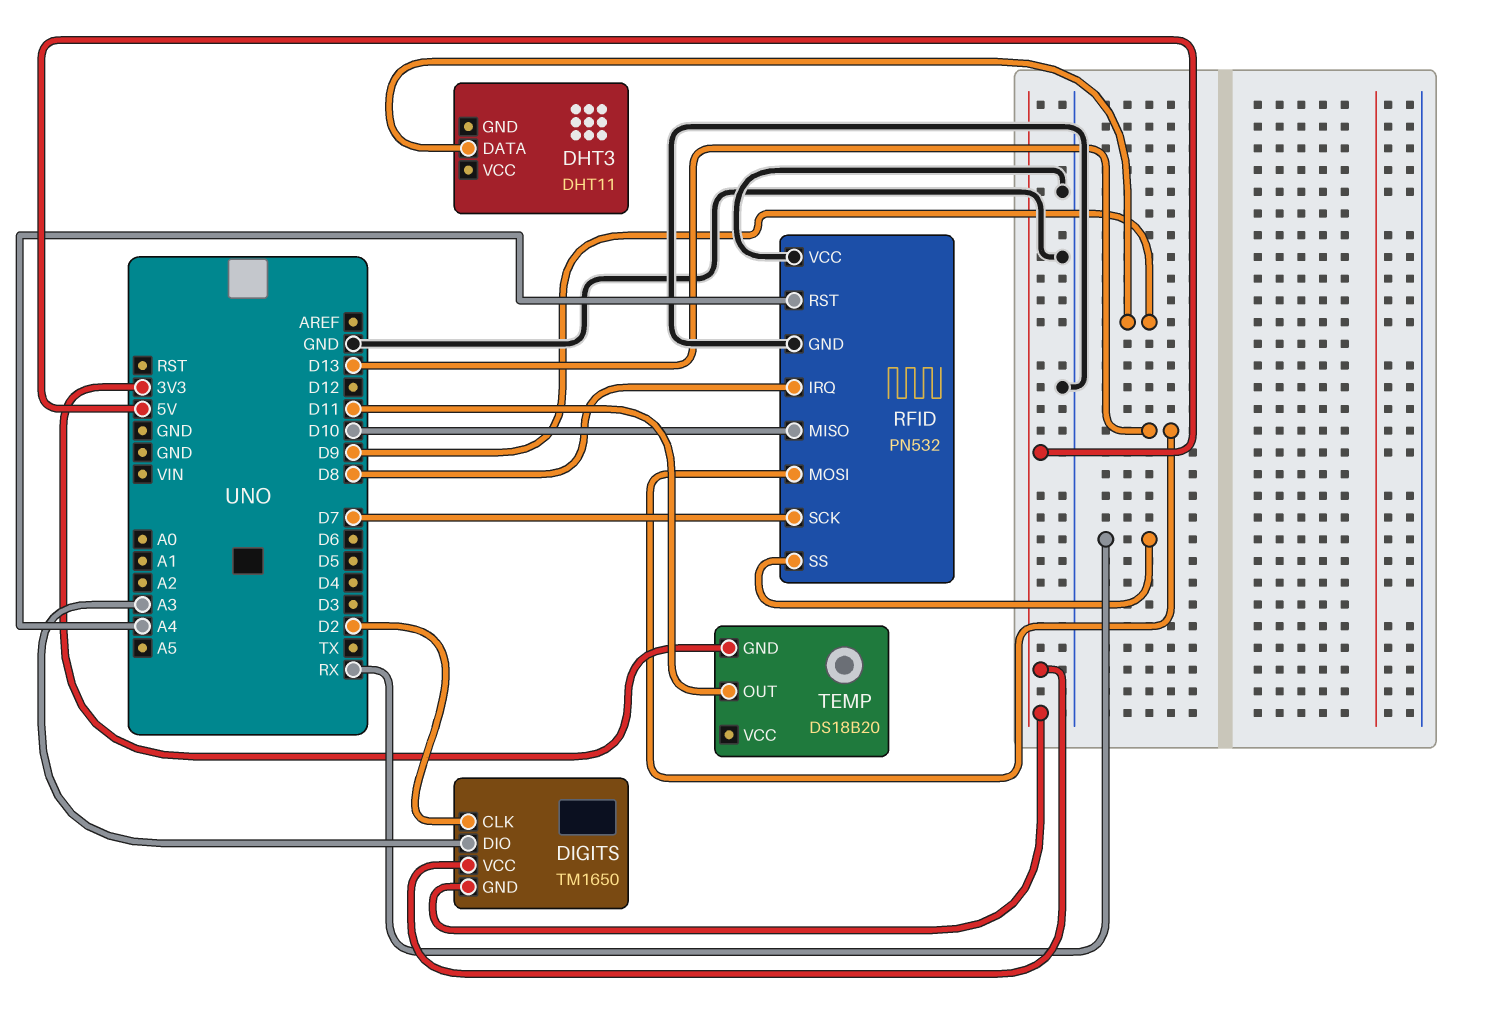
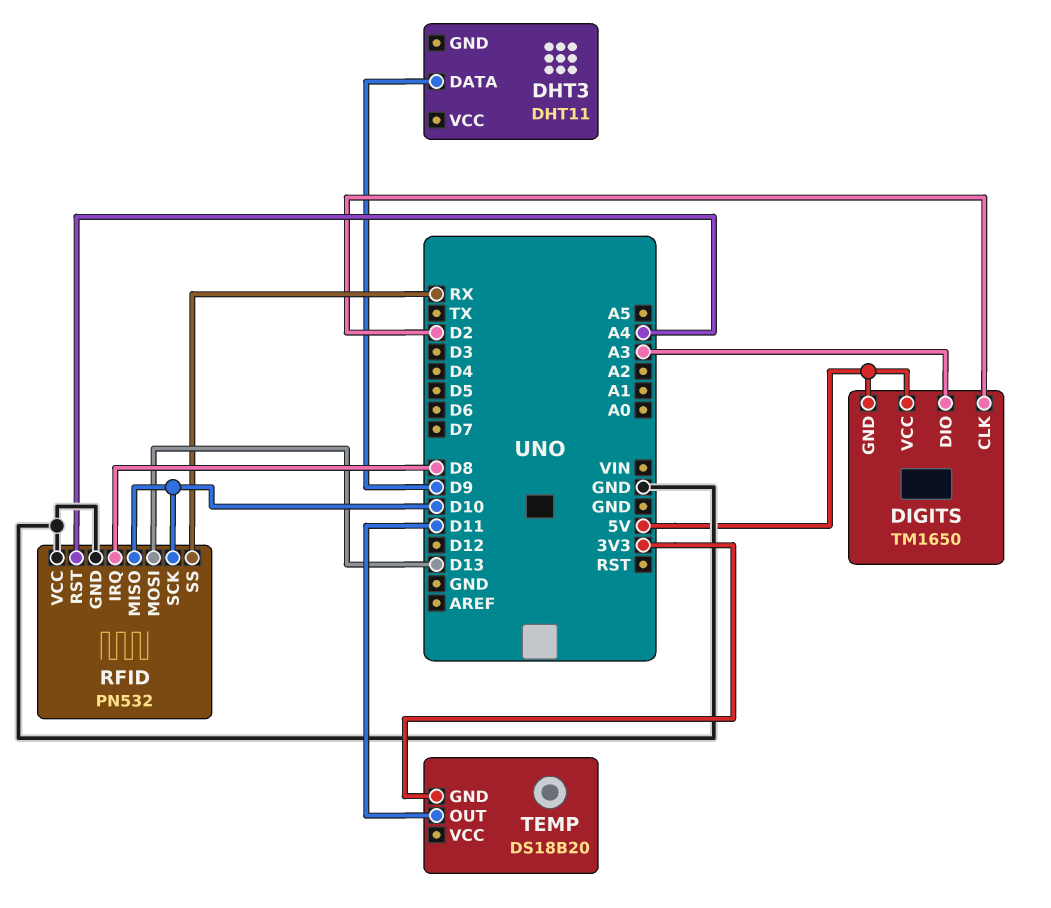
RFID pin SCK: D7 -> D10

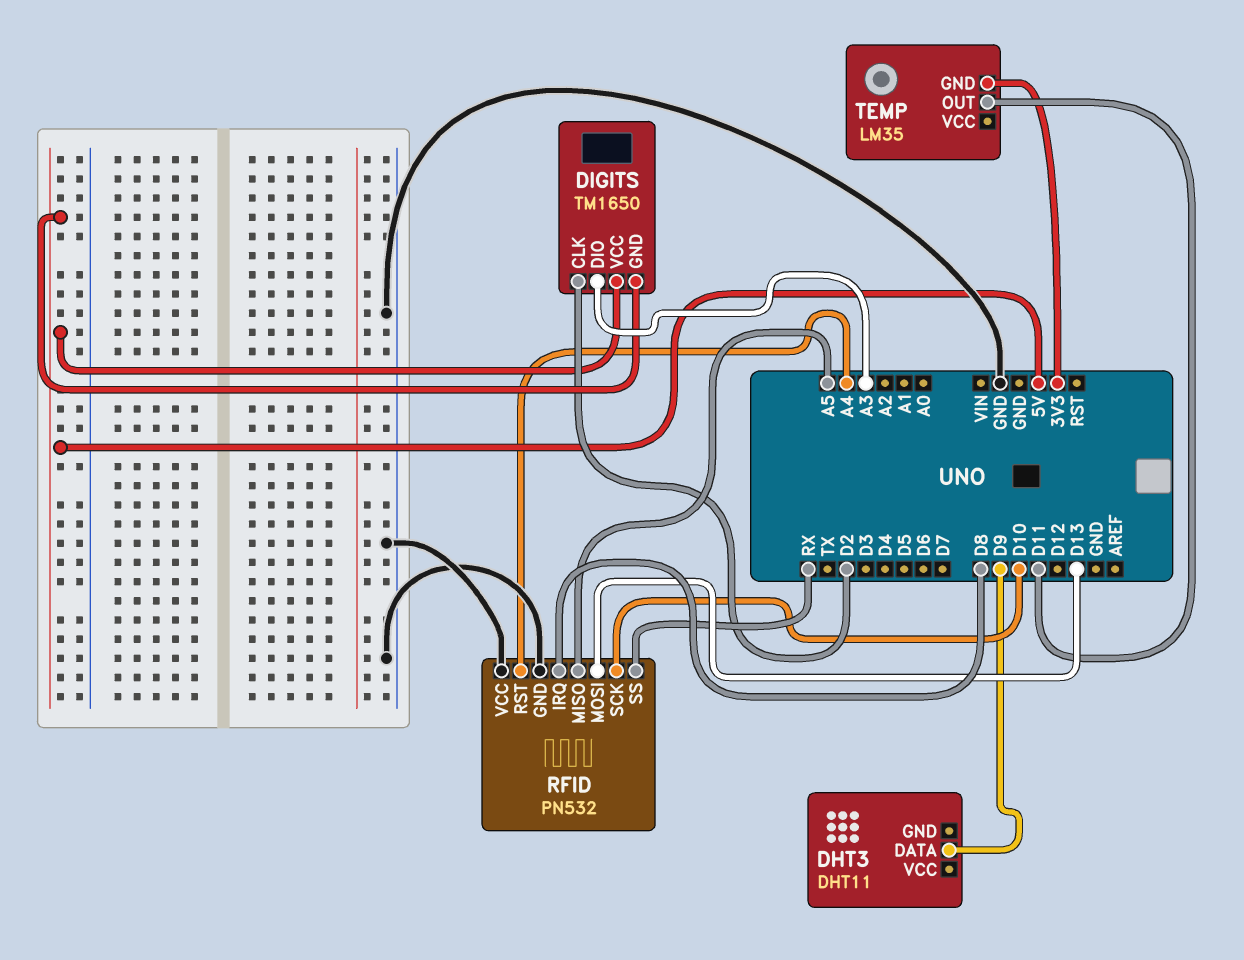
RFID pin MISO: D10 -> A5
TEMP: DS18B20 -> LM35

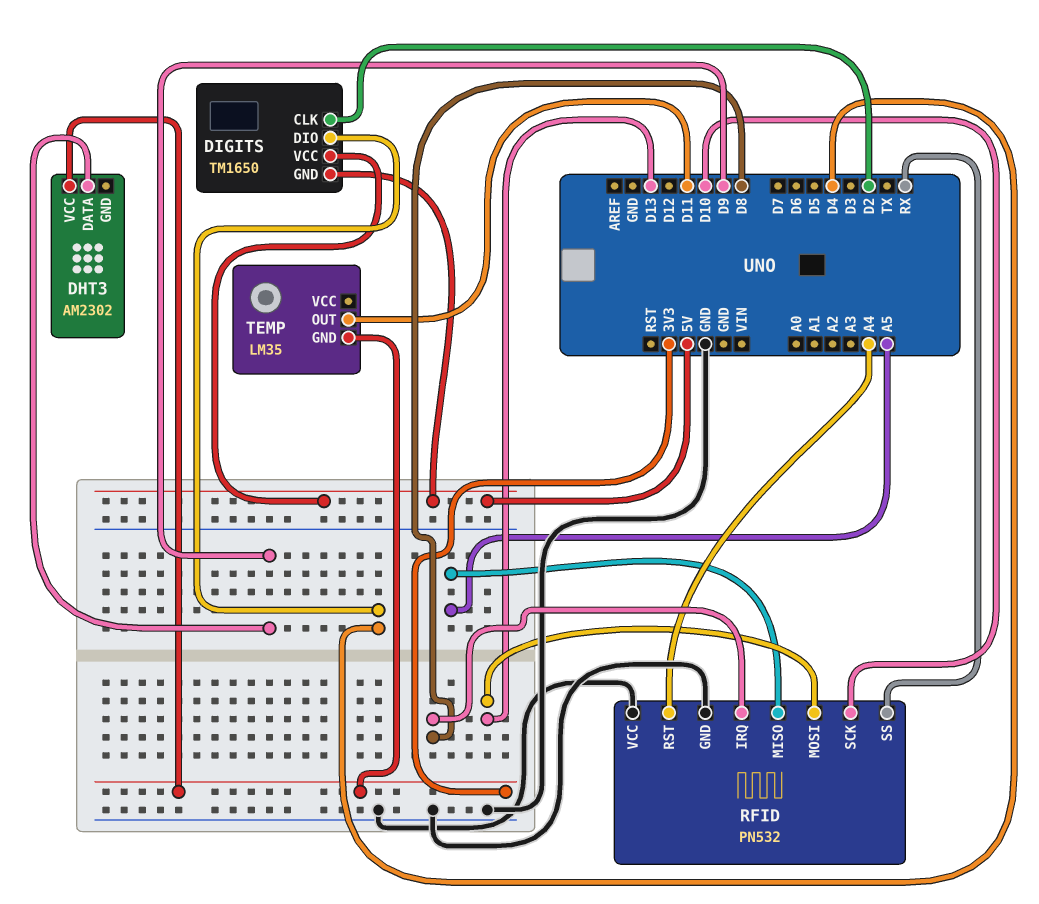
DHT3: DHT11 -> AM2302
DHT3 pin VCC: none -> 3V3
DIGITS pin DIO: A3 -> D4

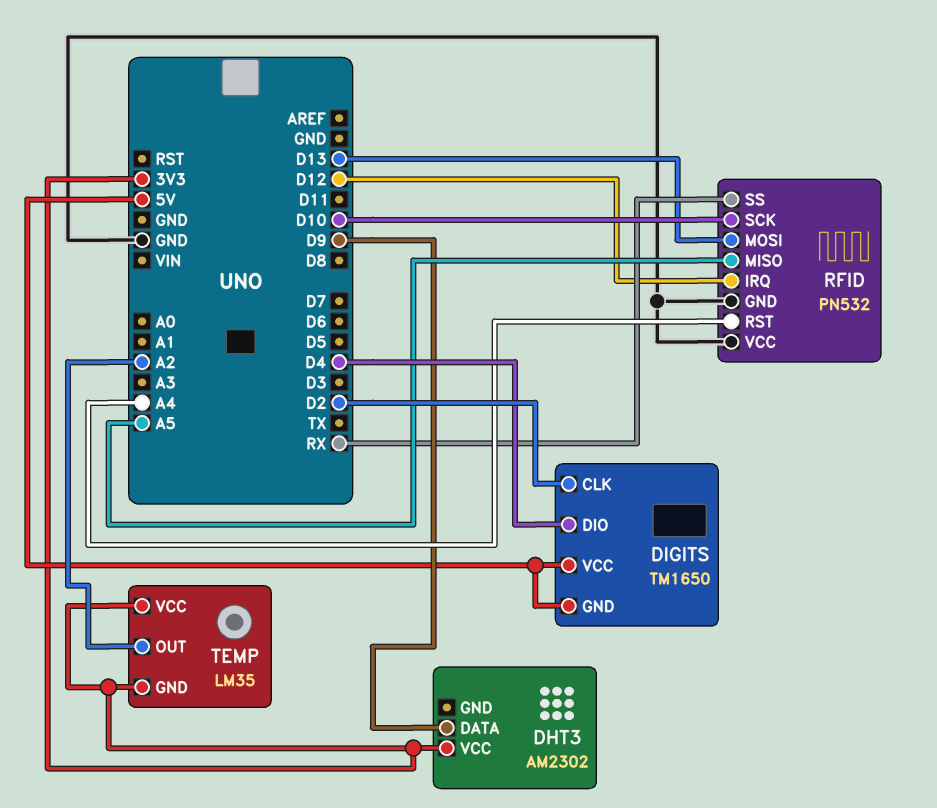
RFID pin IRQ: D8 -> D12
TEMP pin OUT: D11 -> A2
TEMP pin VCC: none -> 3V3

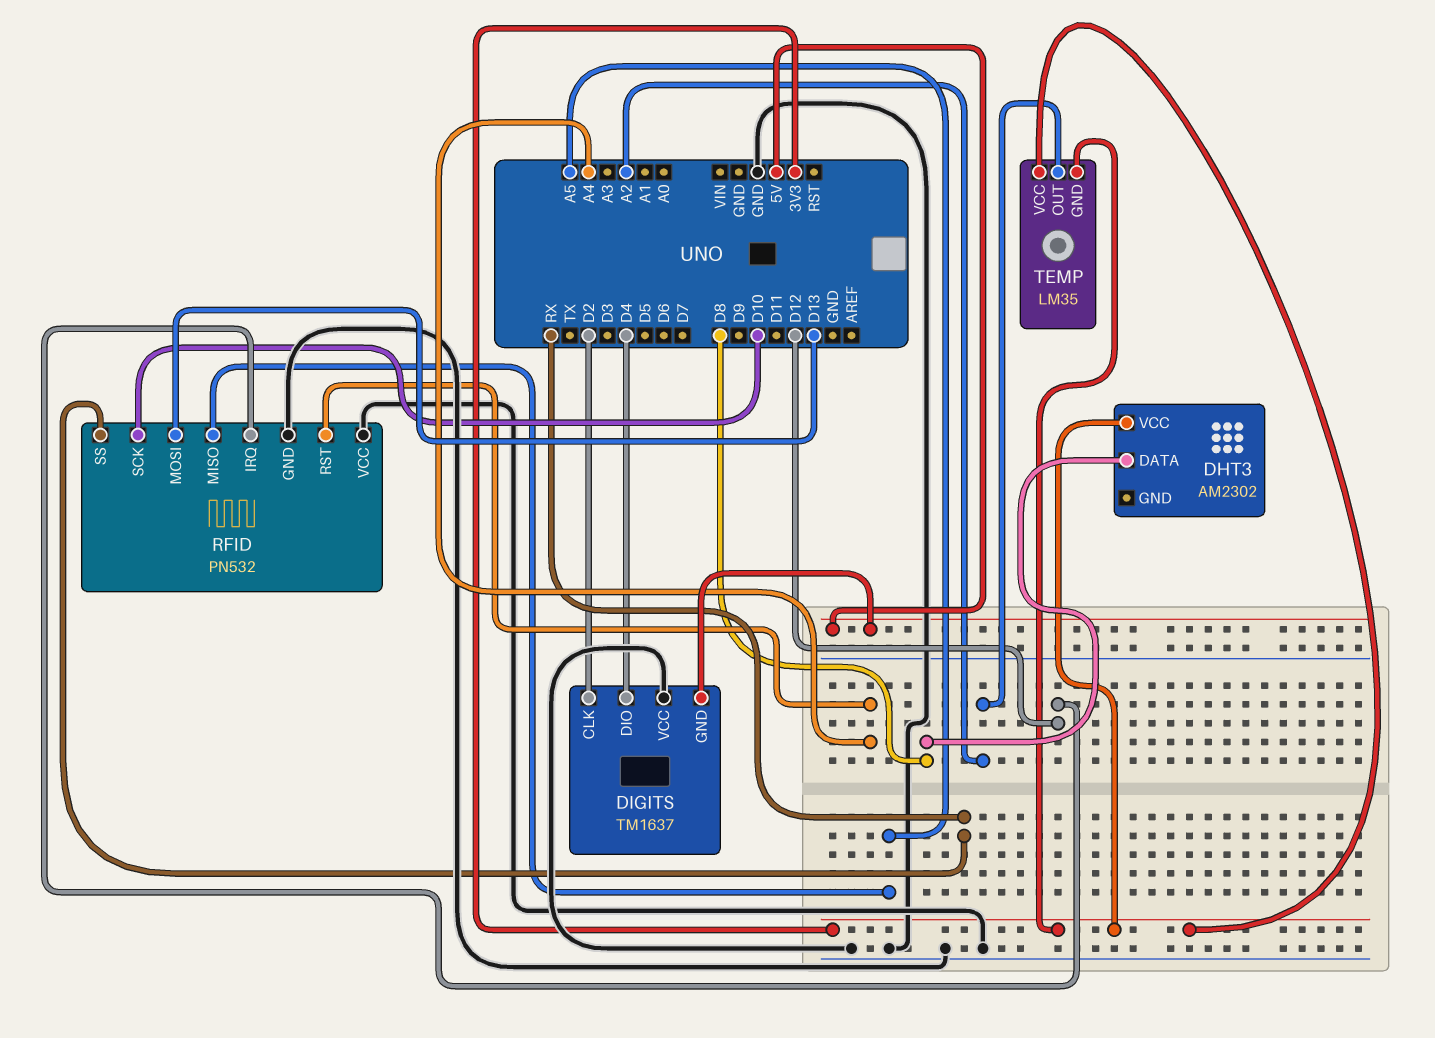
DHT3 pin DATA: D9 -> D8
DIGITS: TM1650 -> TM1637
DIGITS pin VCC: 5V -> GND

